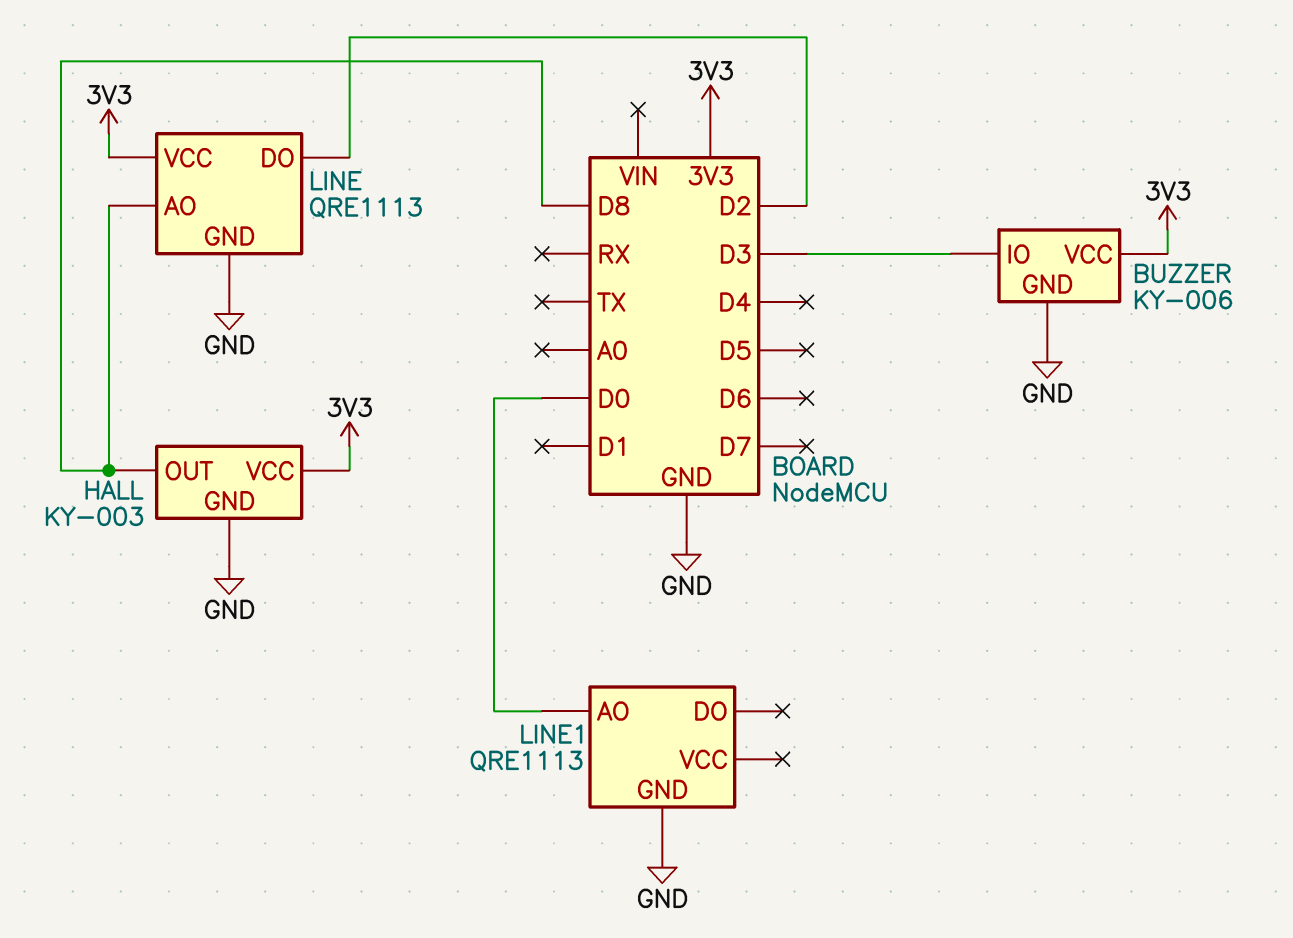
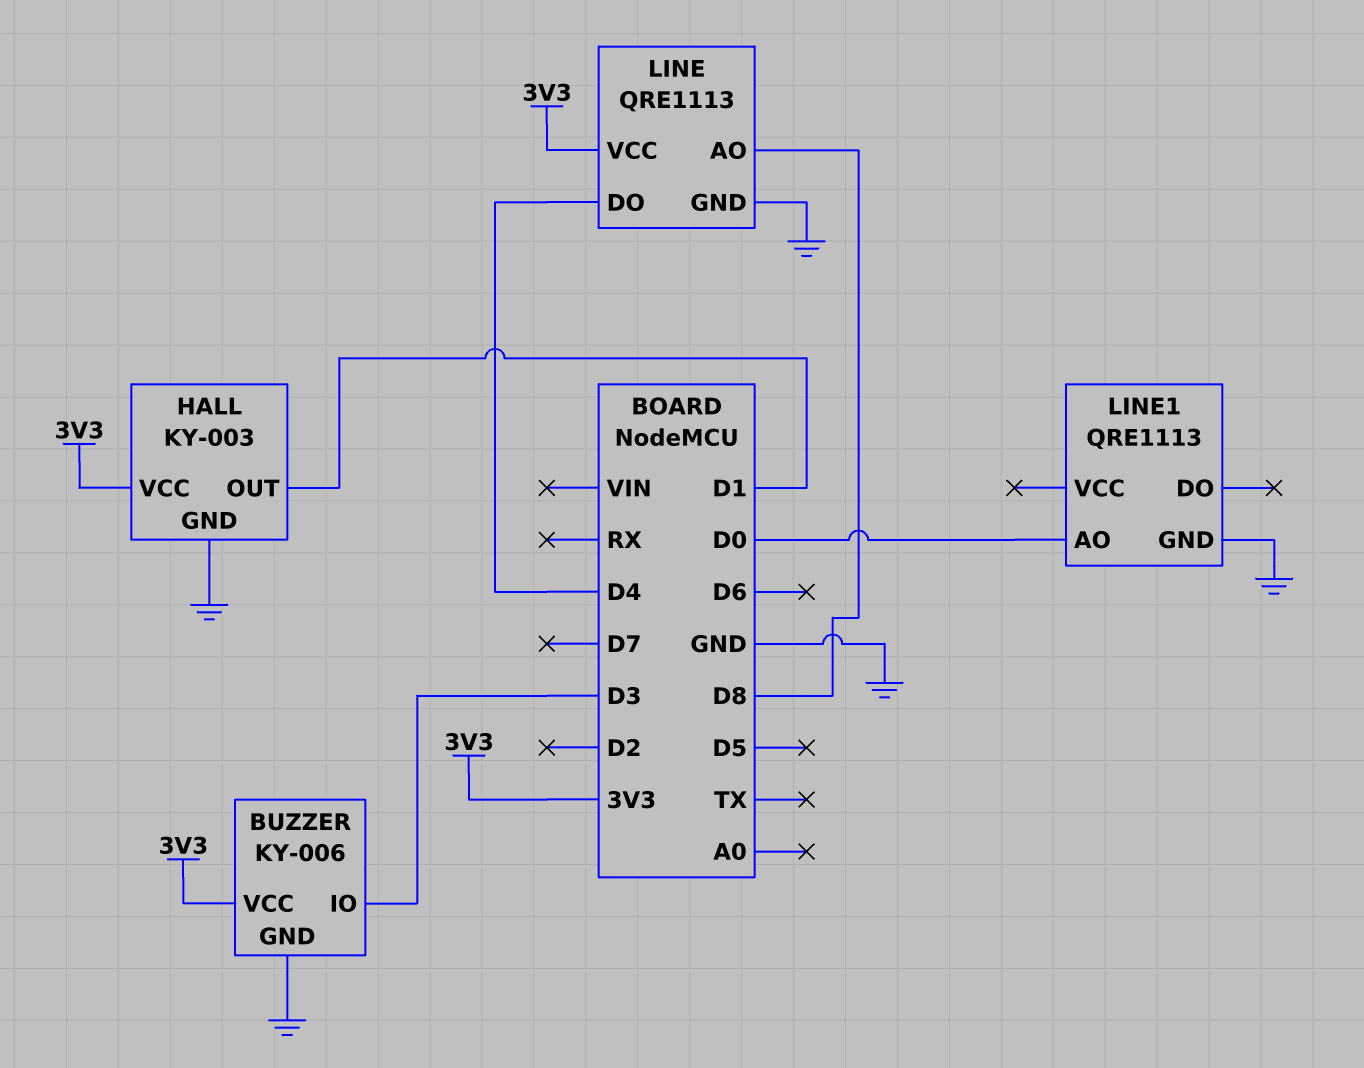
HALL pin OUT: D8 -> D1
LINE pin DO: D2 -> D4

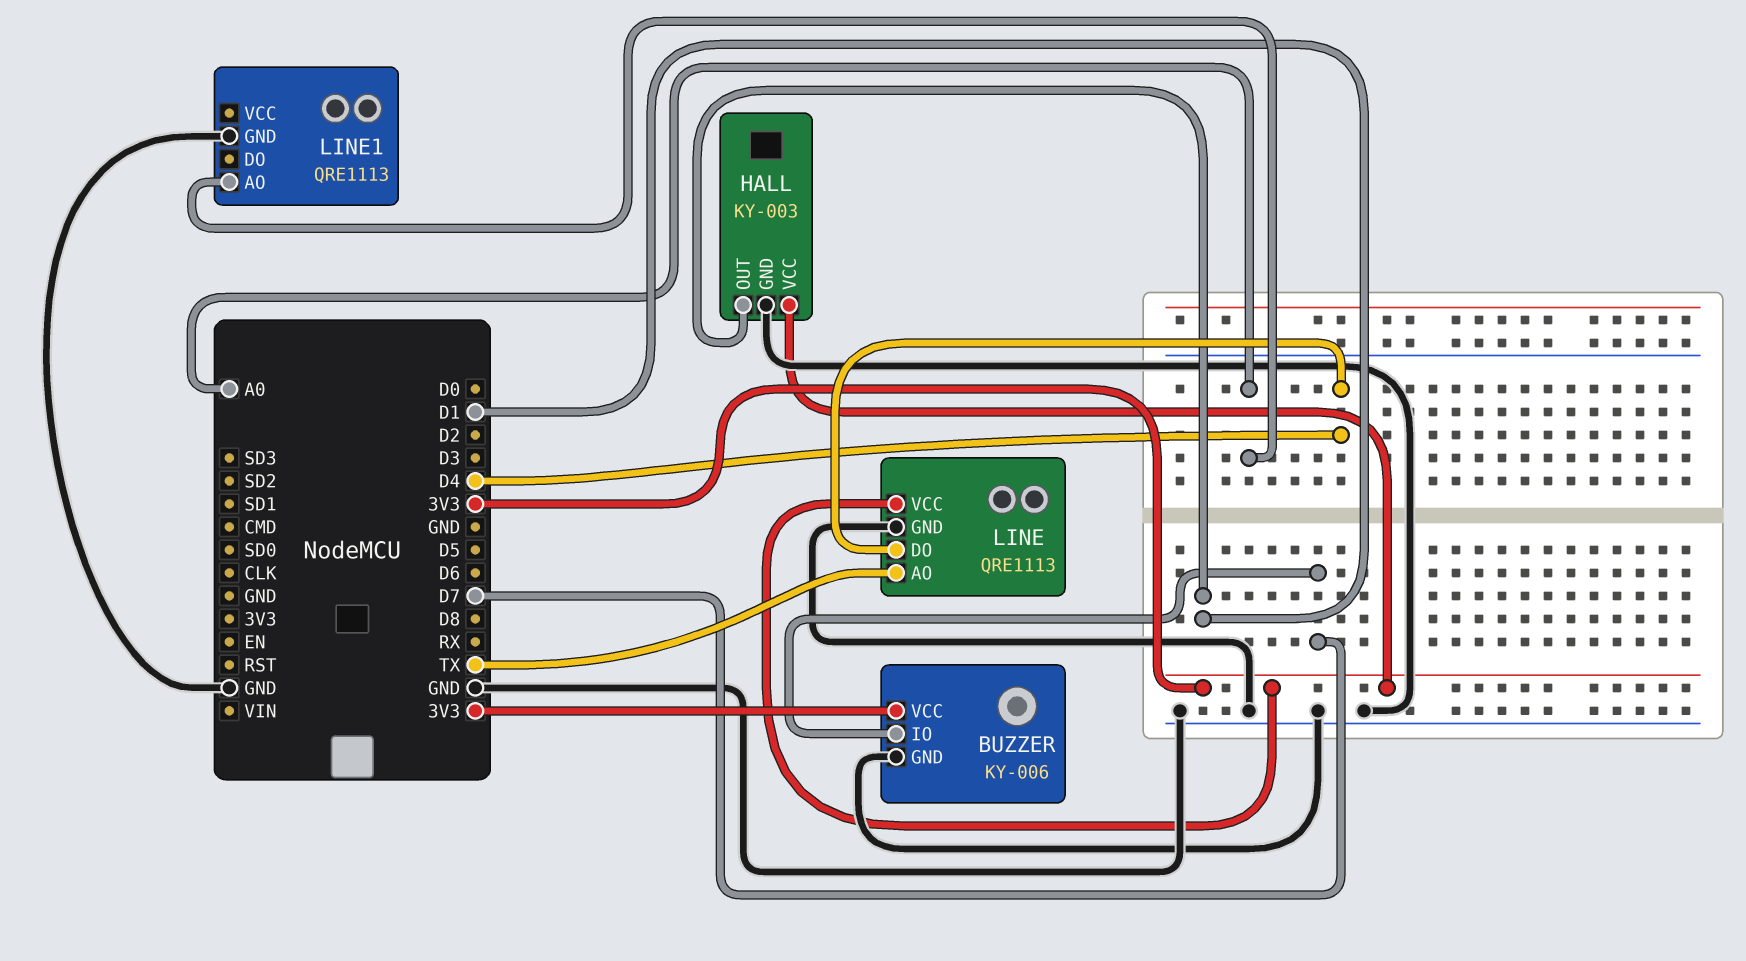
BUZZER pin IO: D3 -> D7
LINE pin AO: D8 -> TX
LINE1 pin AO: D0 -> A0

